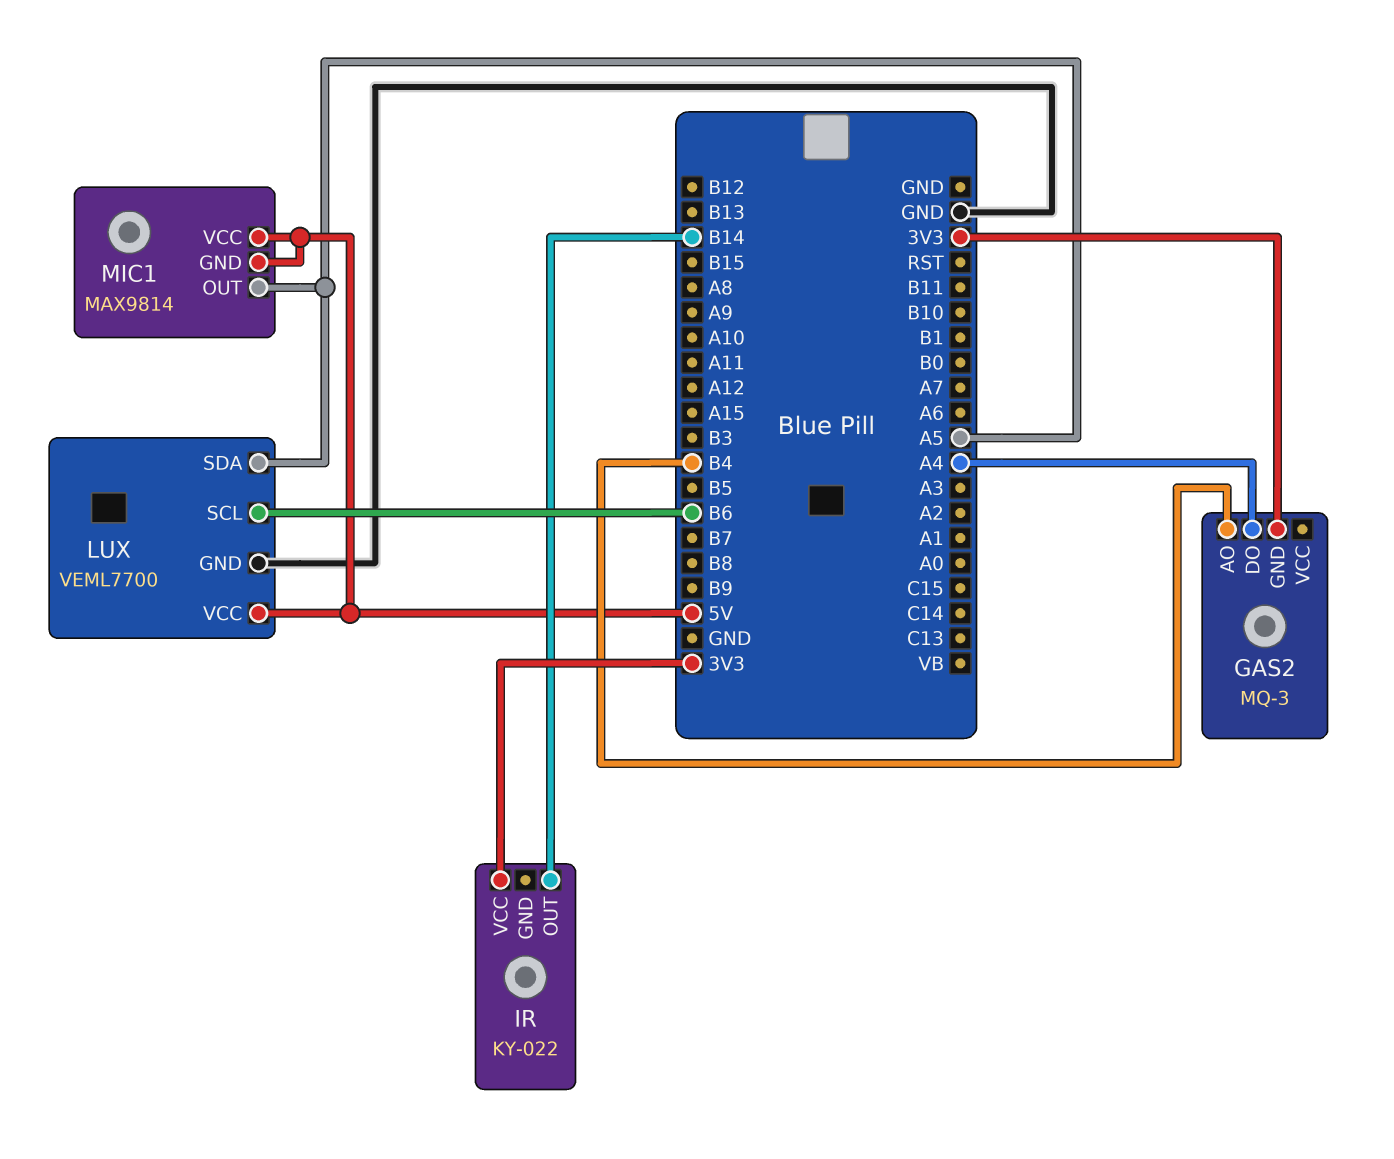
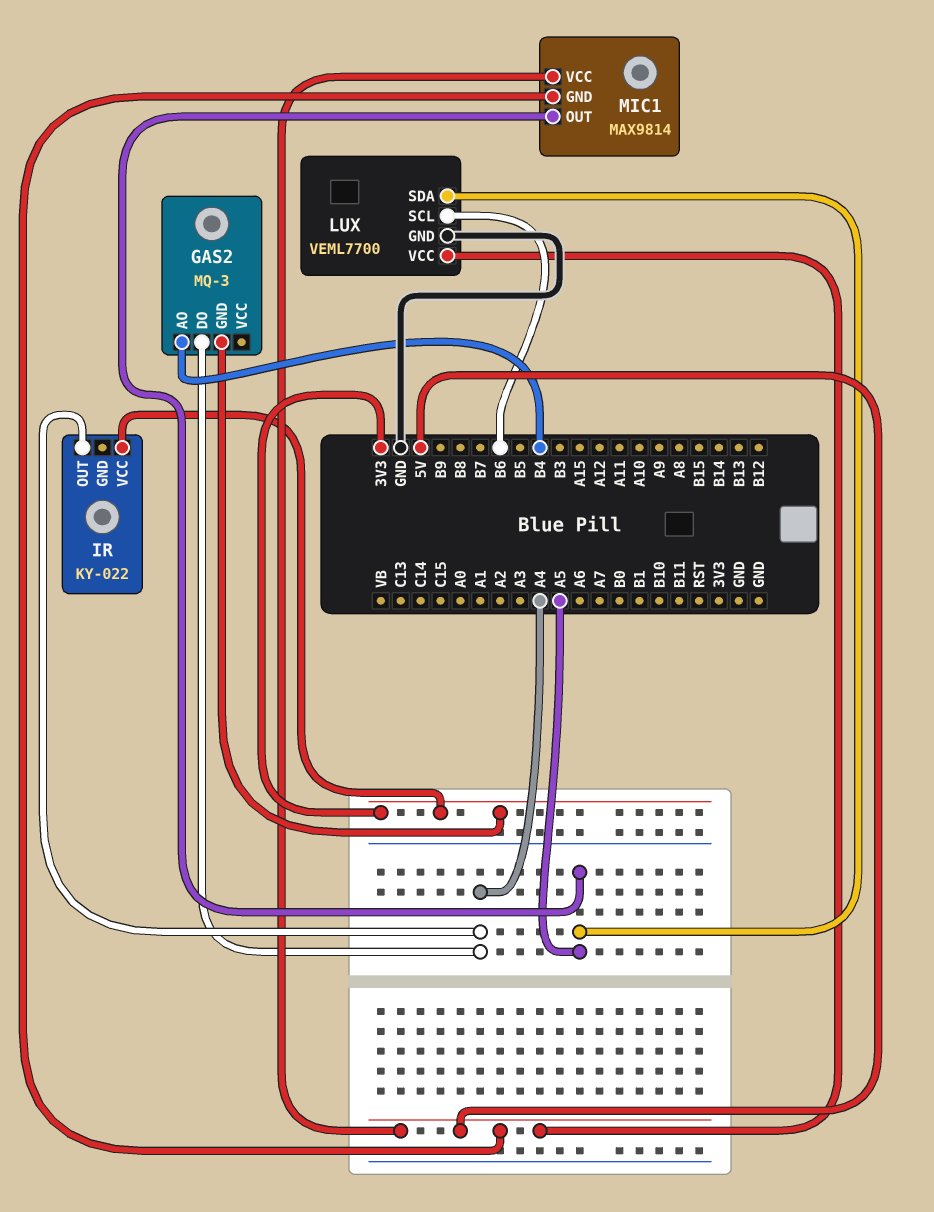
IR pin OUT: B14 -> A4

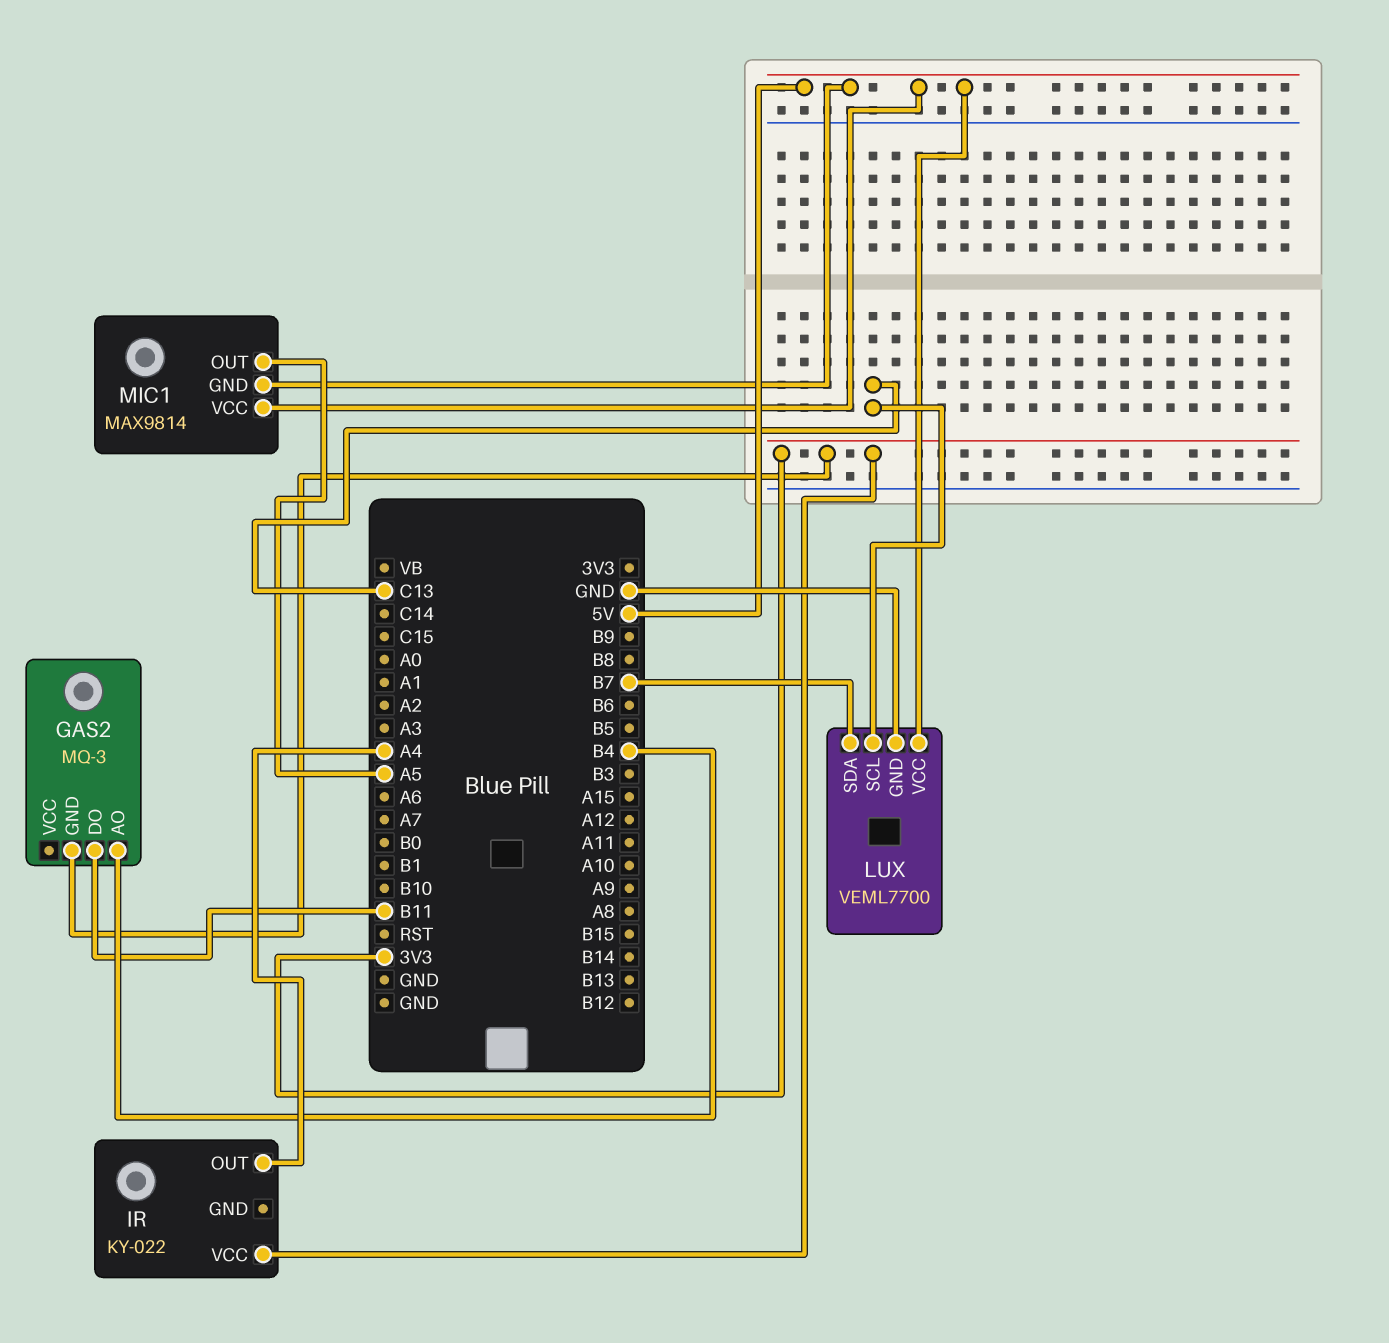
GAS2 pin DO: A4 -> B11
LUX pin SCL: B6 -> C13
LUX pin SDA: A5 -> B7

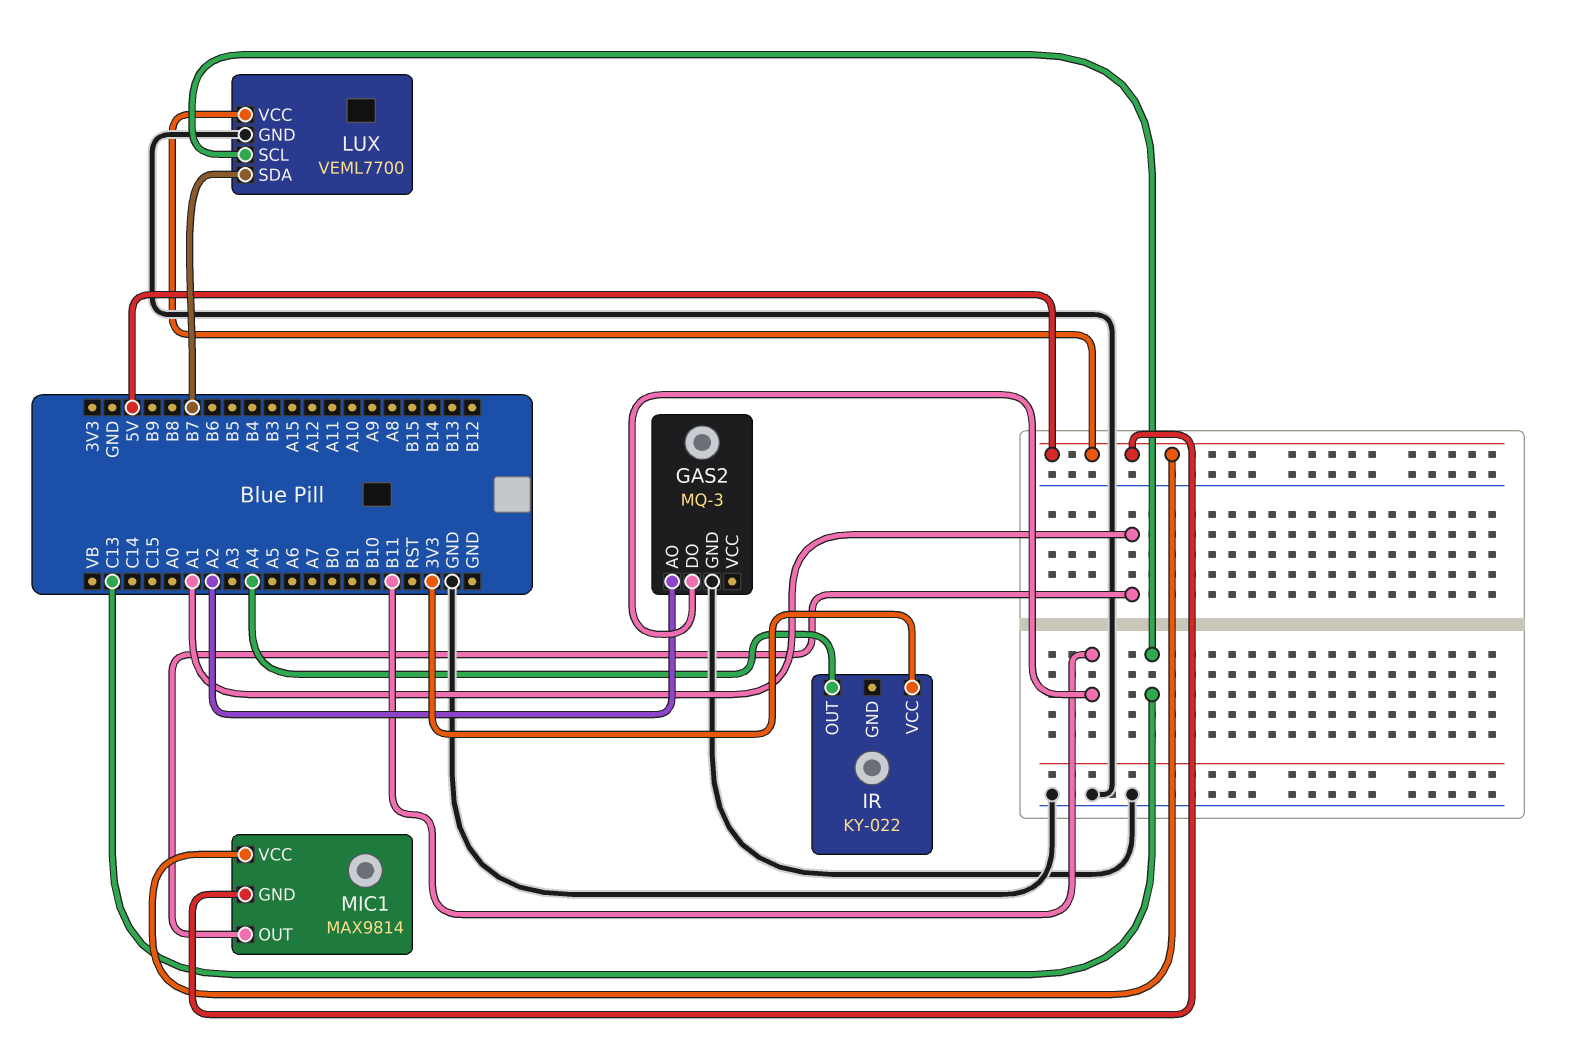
GAS2 pin AO: B4 -> A2
GAS2 pin GND: 3V3 -> GND
MIC1 pin OUT: A5 -> A1

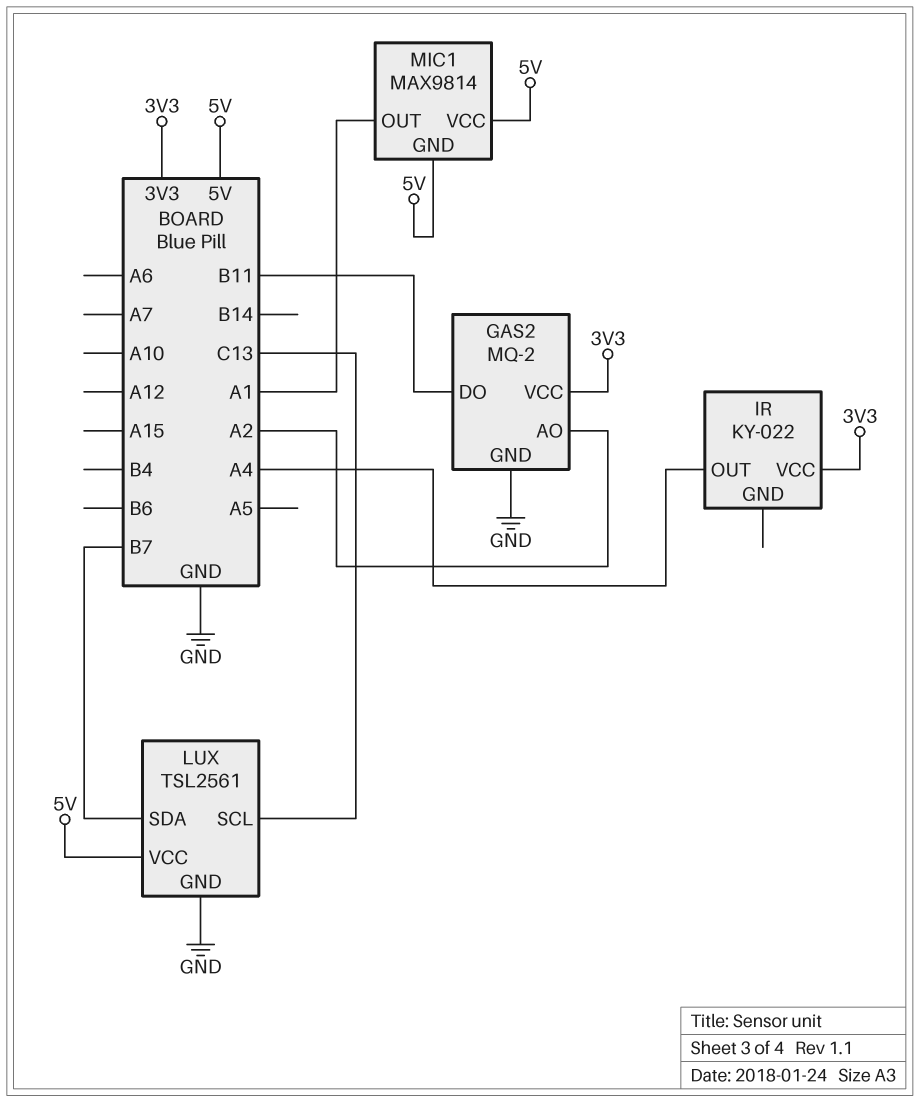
GAS2: MQ-3 -> MQ-2
GAS2 pin VCC: none -> 3V3
LUX: VEML7700 -> TSL2561

